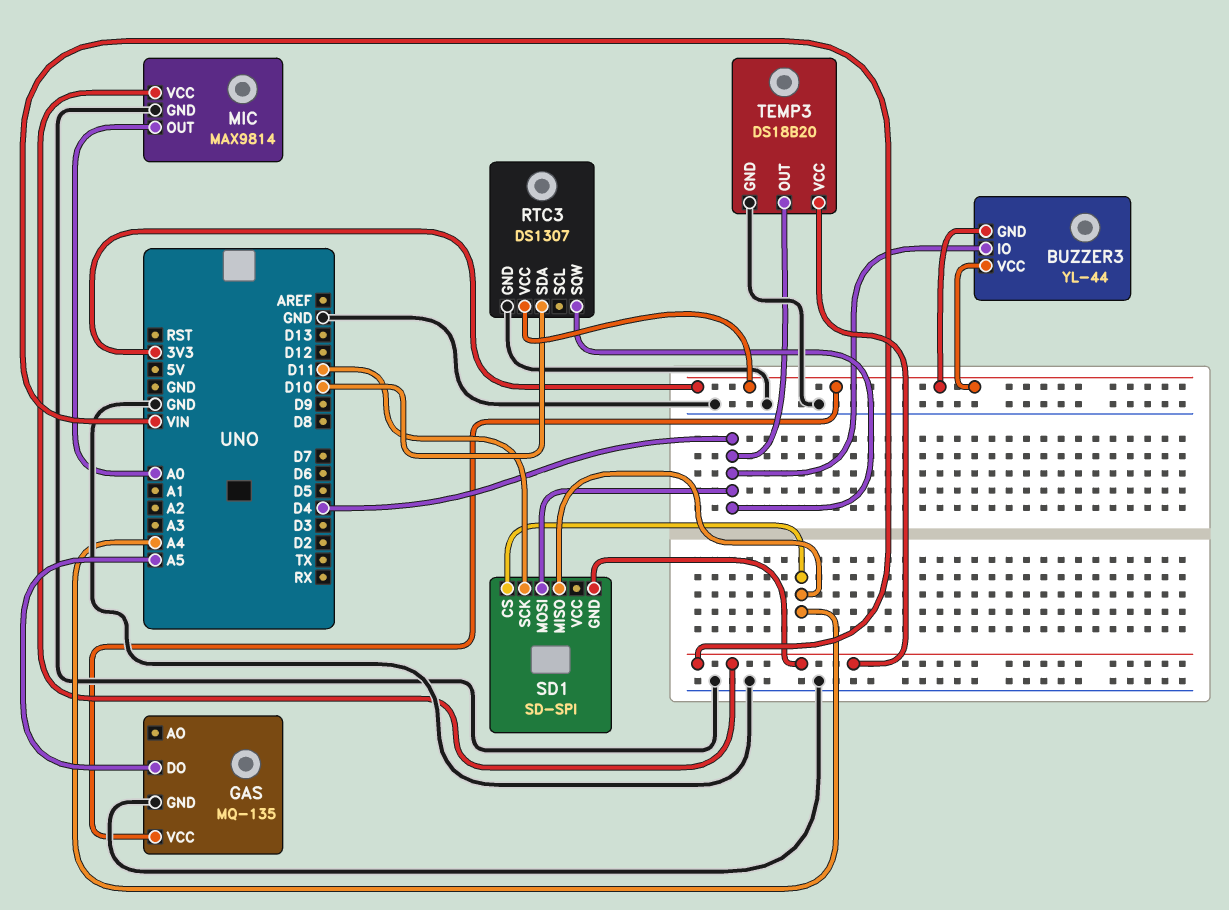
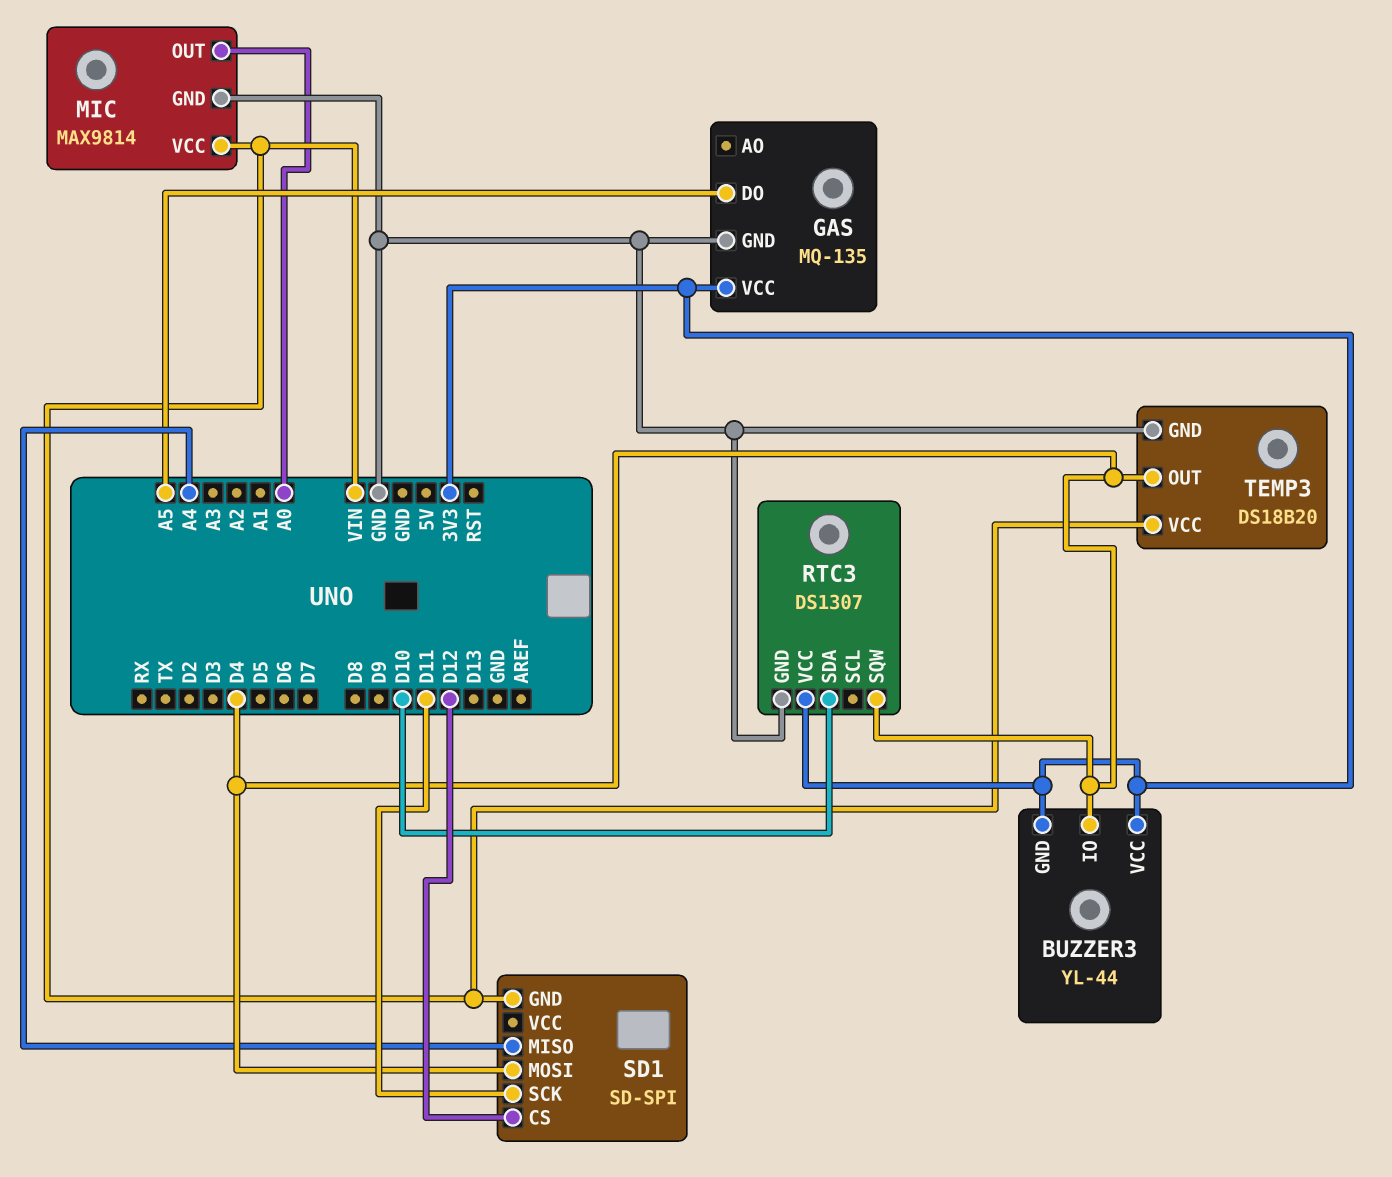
SD1 pin CS: A4 -> D12

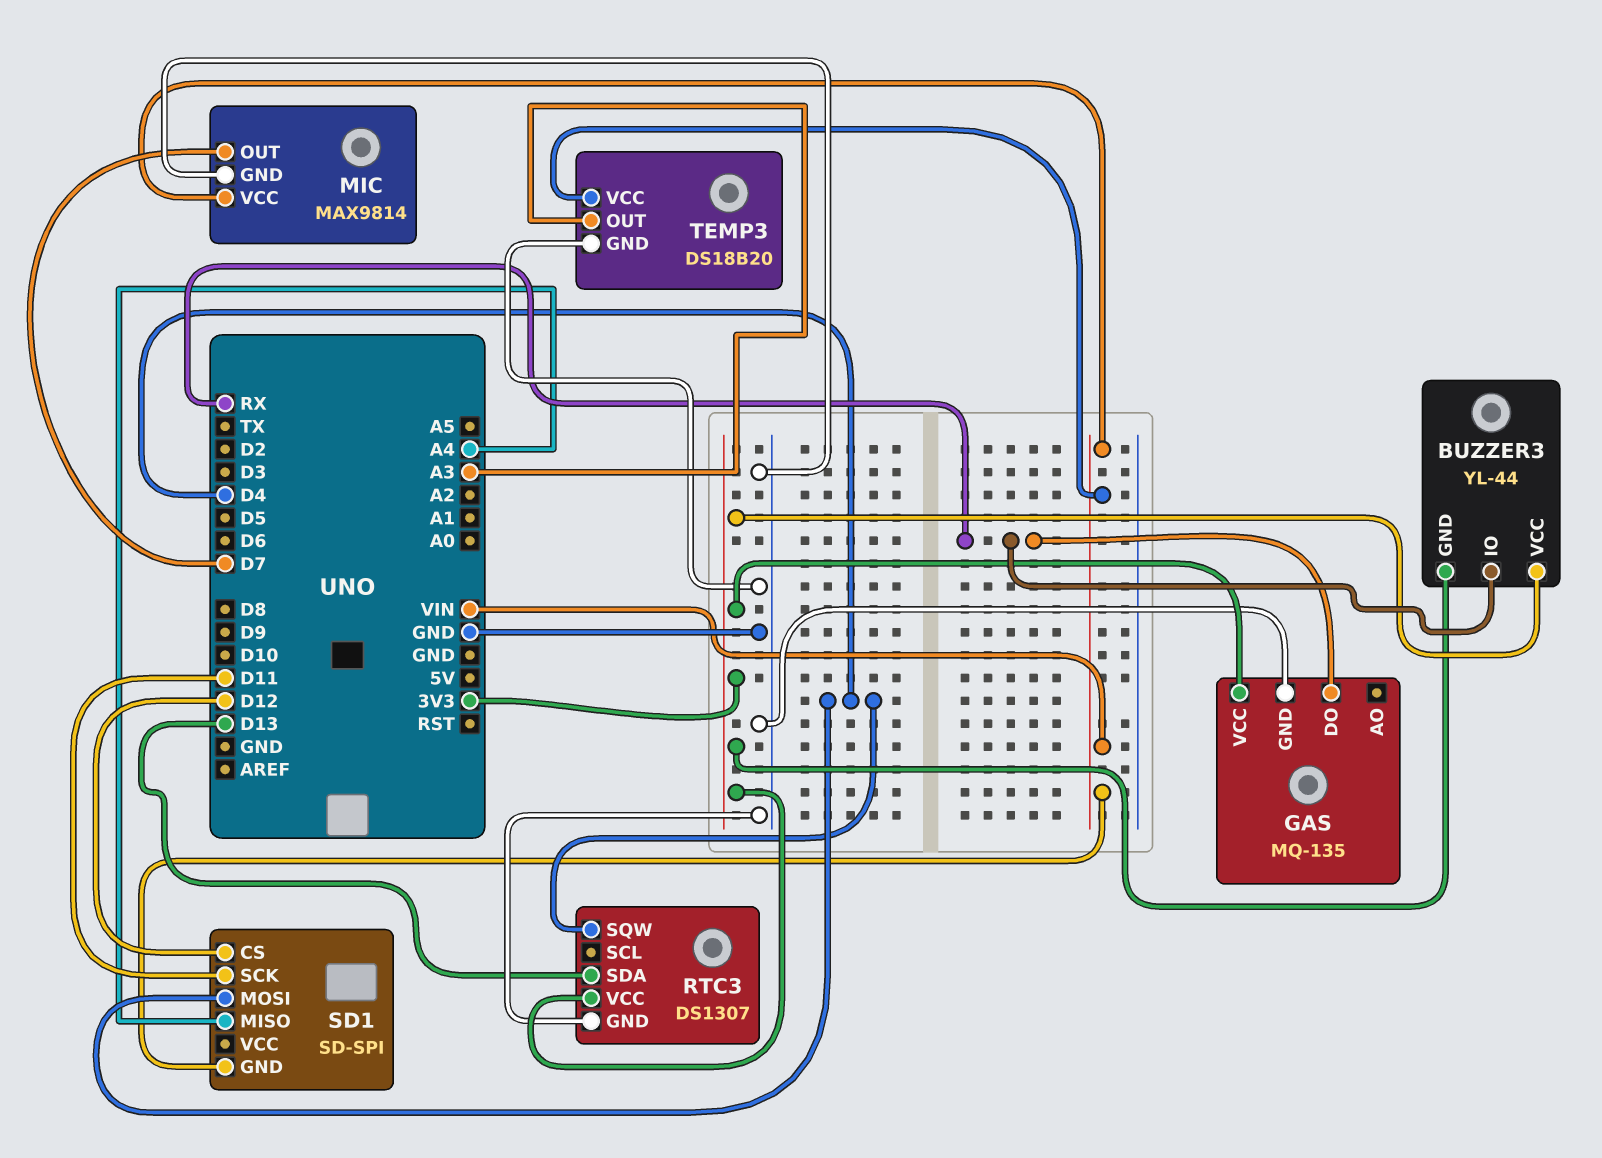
BUZZER3 pin IO: D4 -> RX
GAS pin DO: A5 -> RX
MIC pin OUT: A0 -> D7
RTC3 pin SDA: D10 -> D13
TEMP3 pin OUT: D4 -> A3

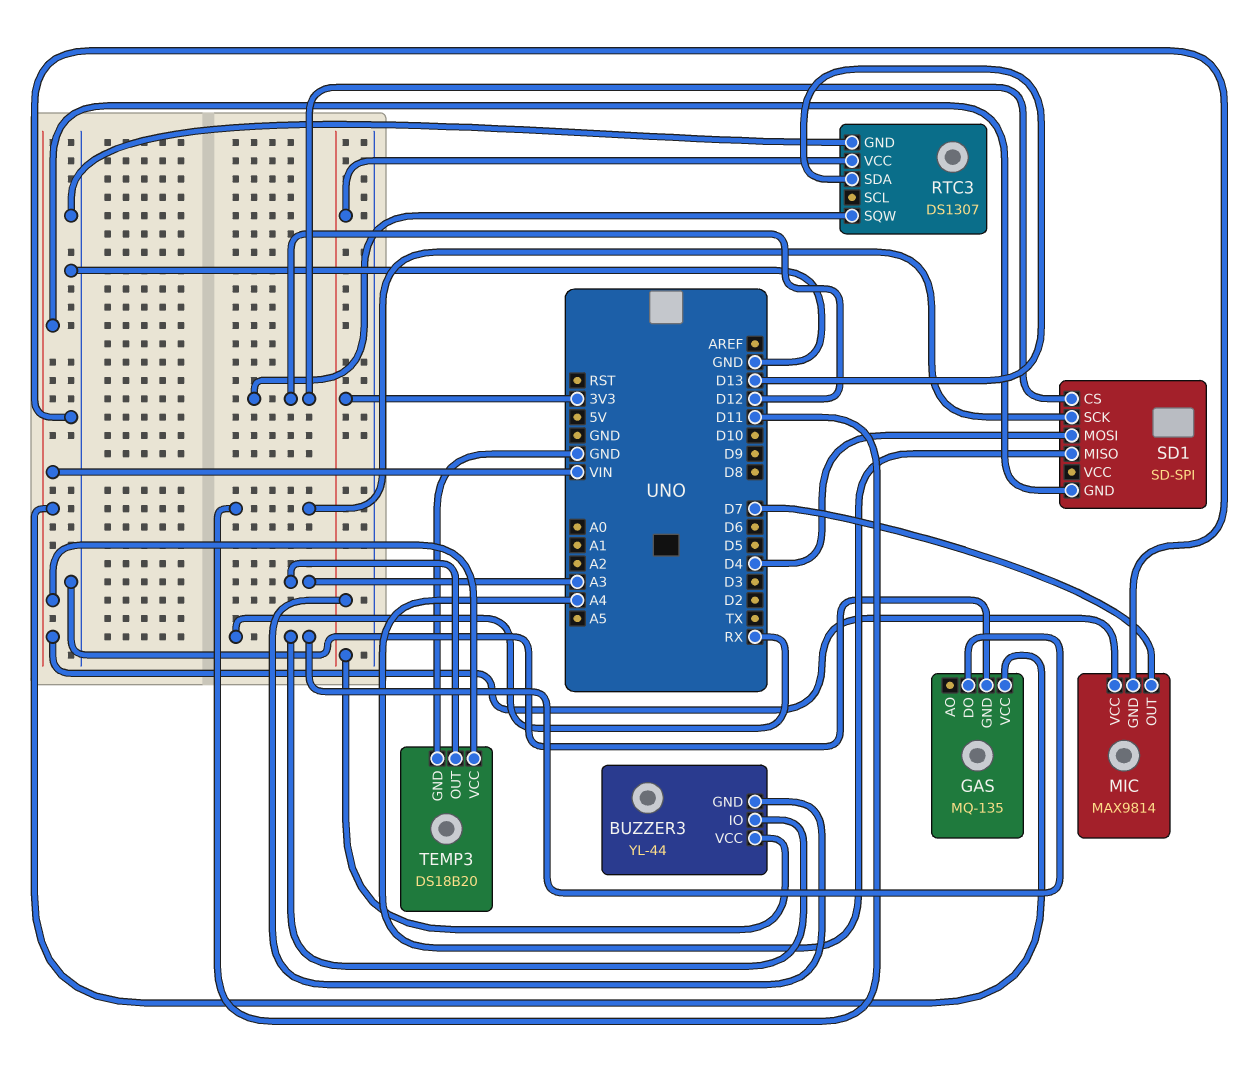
GAS pin VCC: 3V3 -> VIN
RTC3 pin SQW: D4 -> D12

